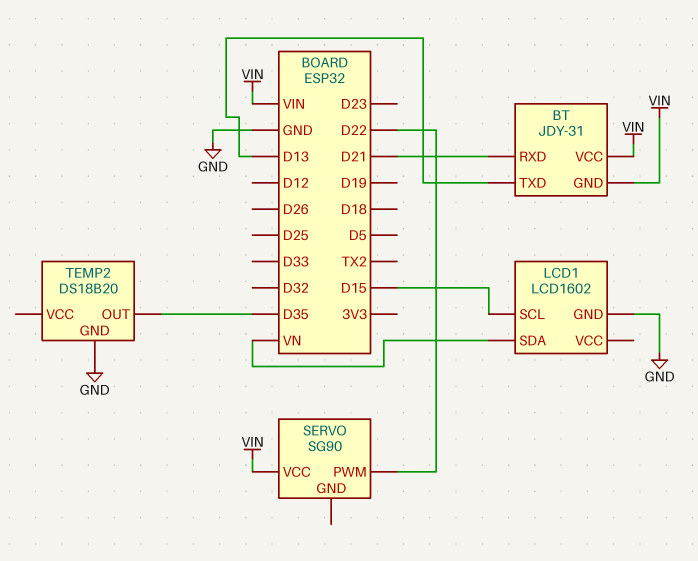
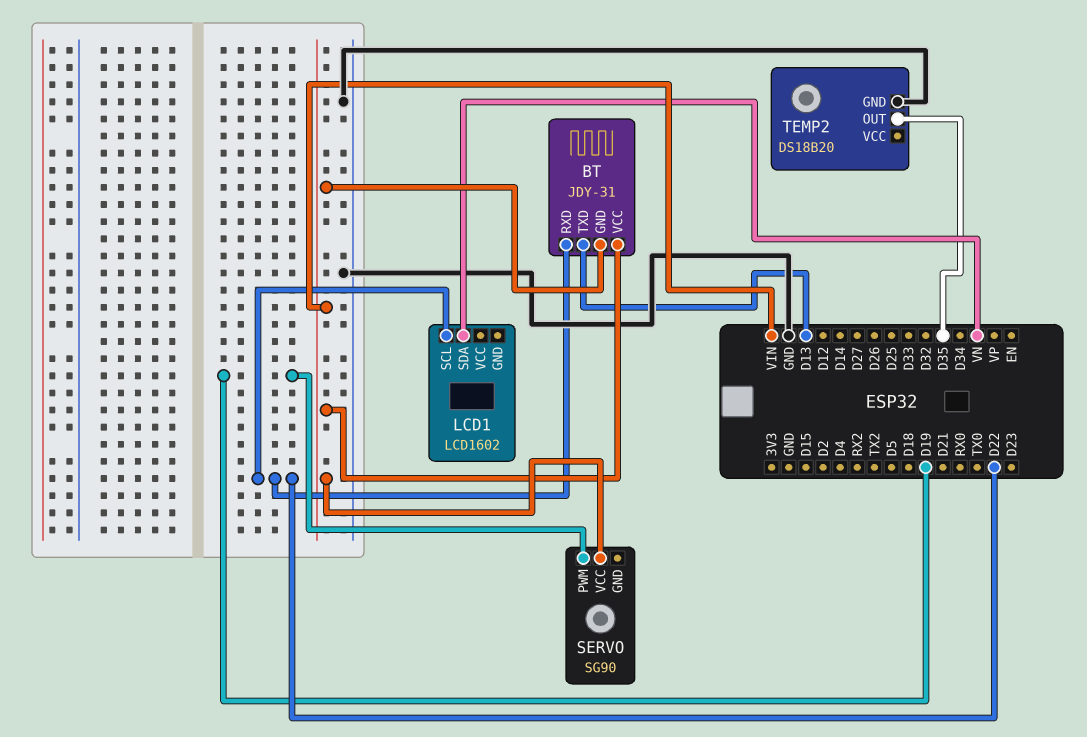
BT pin RXD: D21 -> D22
LCD1 pin GND: GND -> none
LCD1 pin SCL: D15 -> D22
SERVO pin PWM: D22 -> D19

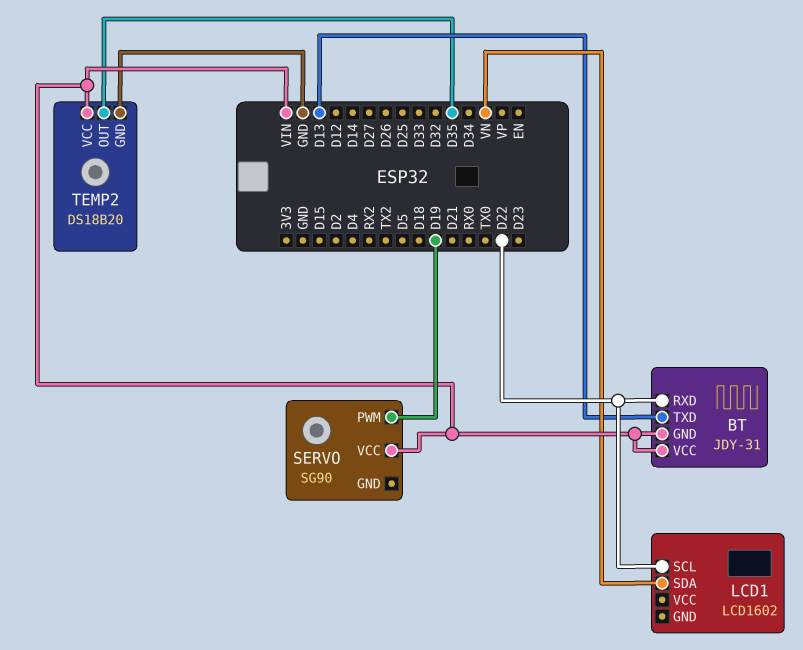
TEMP2 pin VCC: none -> VIN

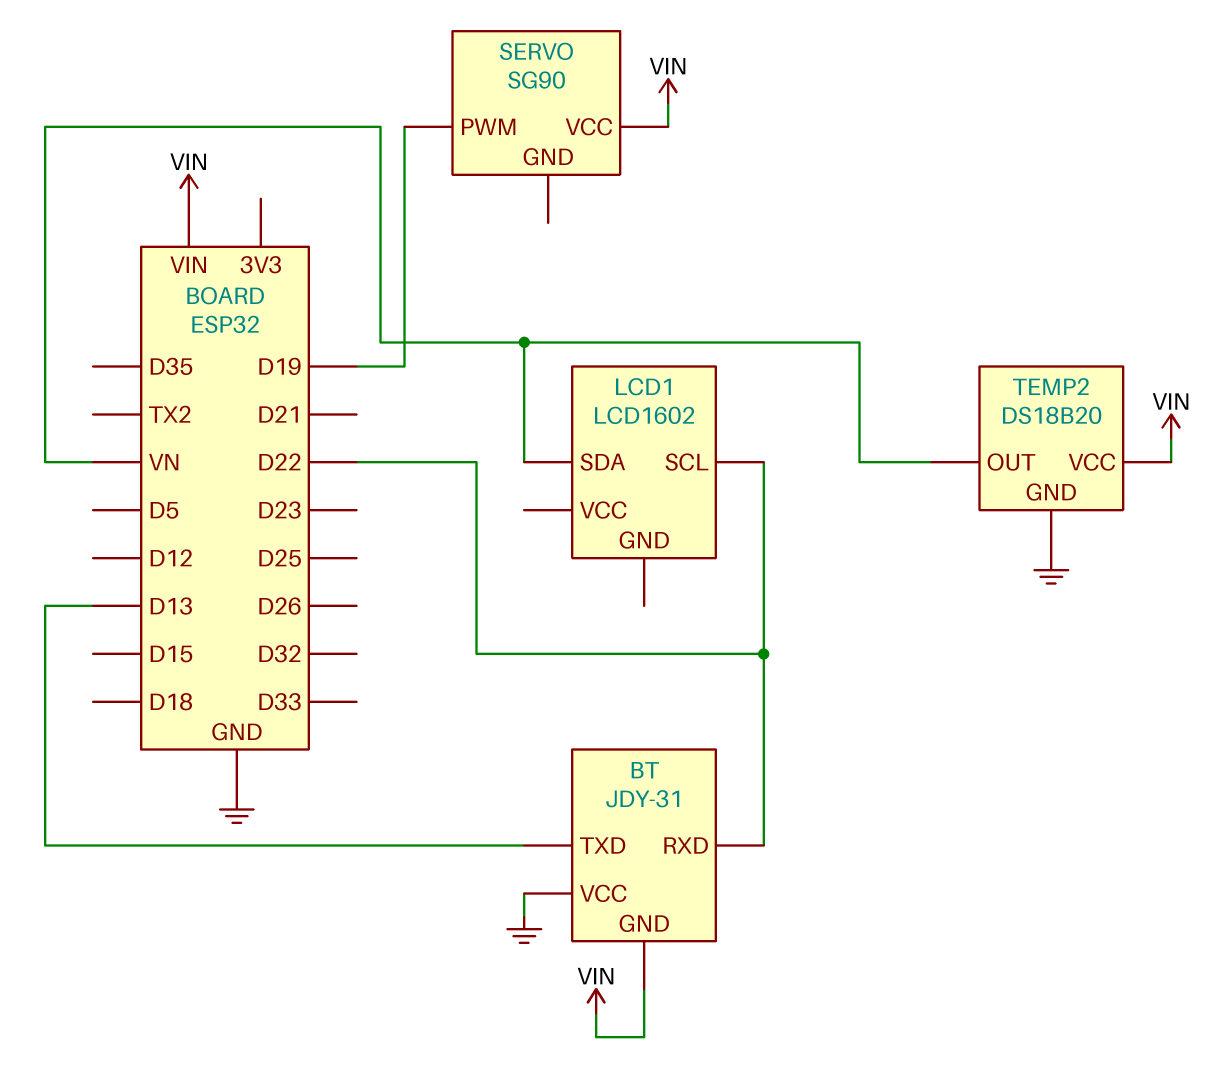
BT pin VCC: VIN -> GND
TEMP2 pin OUT: D35 -> VN

